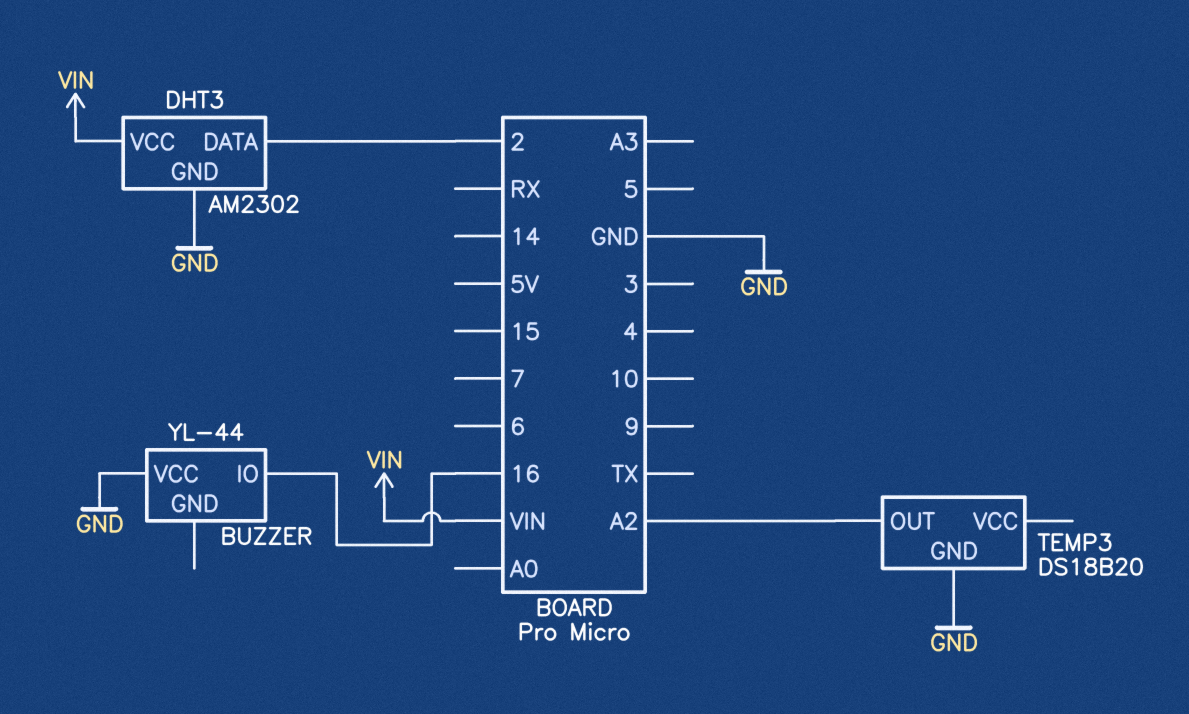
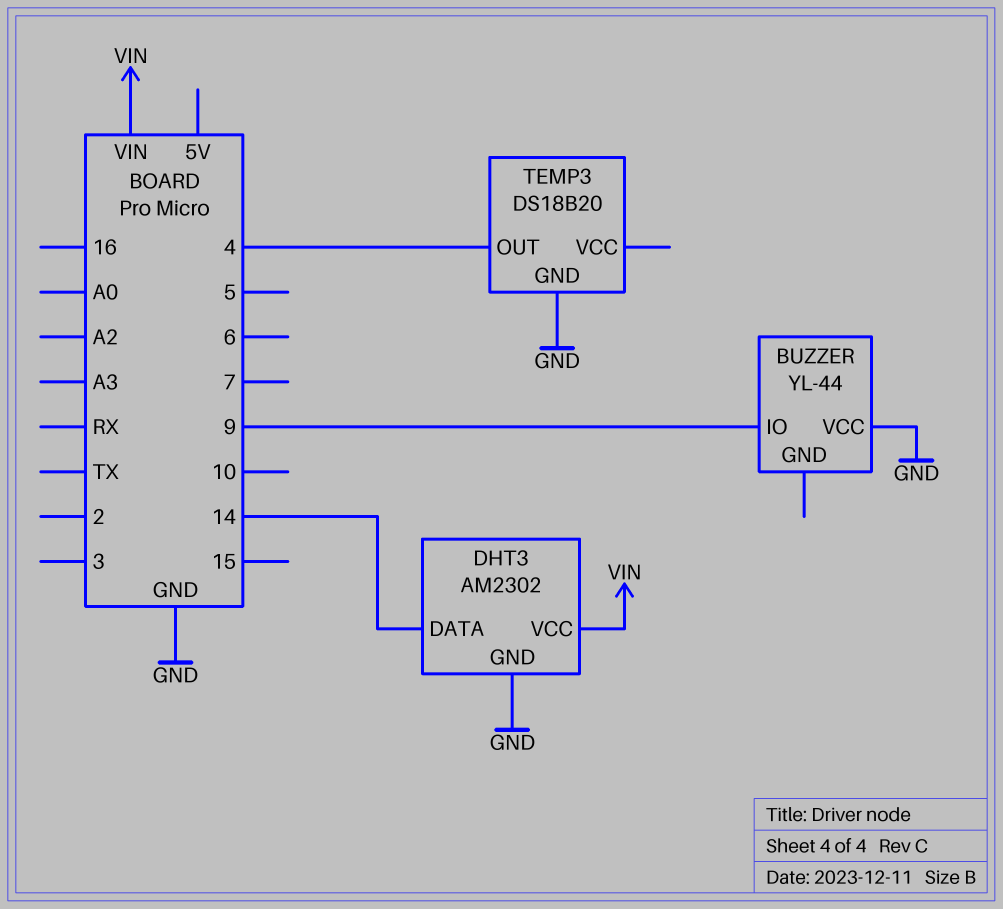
BUZZER pin IO: 16 -> 9
DHT3 pin DATA: 2 -> 14
TEMP3 pin OUT: A2 -> 4

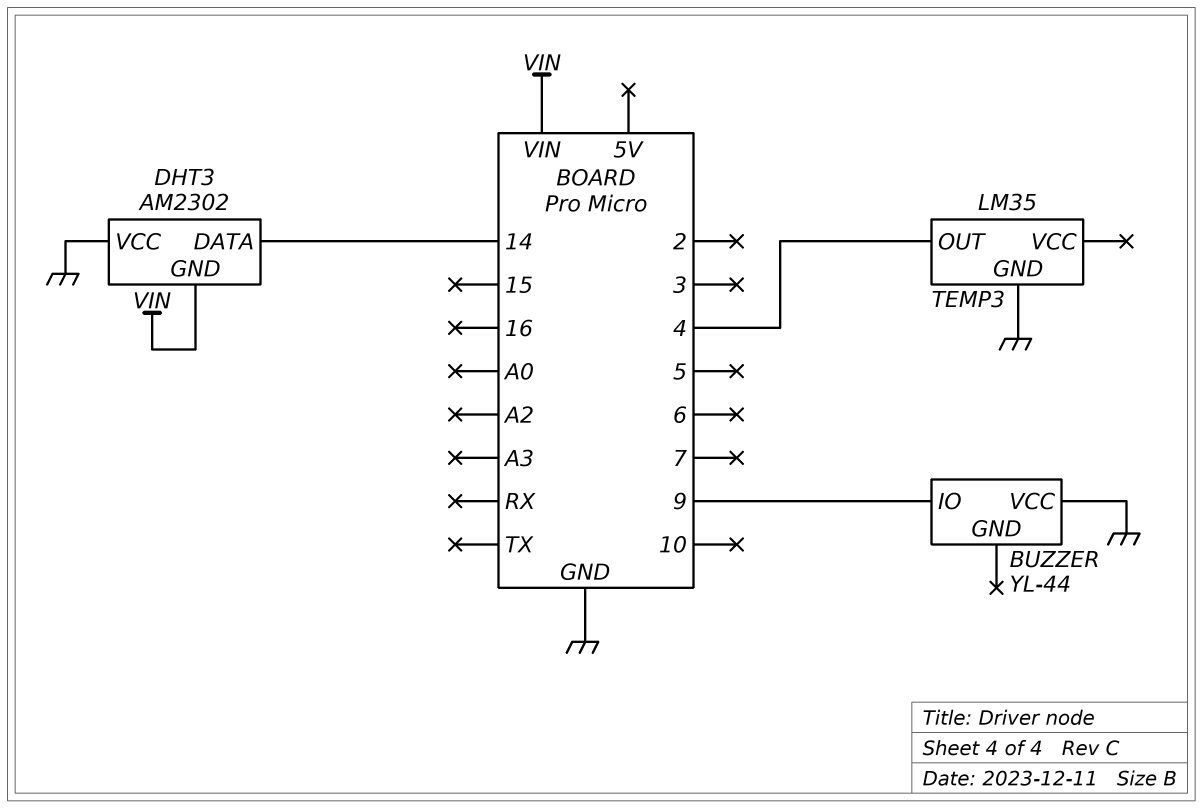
DHT3 pin GND: GND -> VIN
DHT3 pin VCC: VIN -> GND
TEMP3: DS18B20 -> LM35

